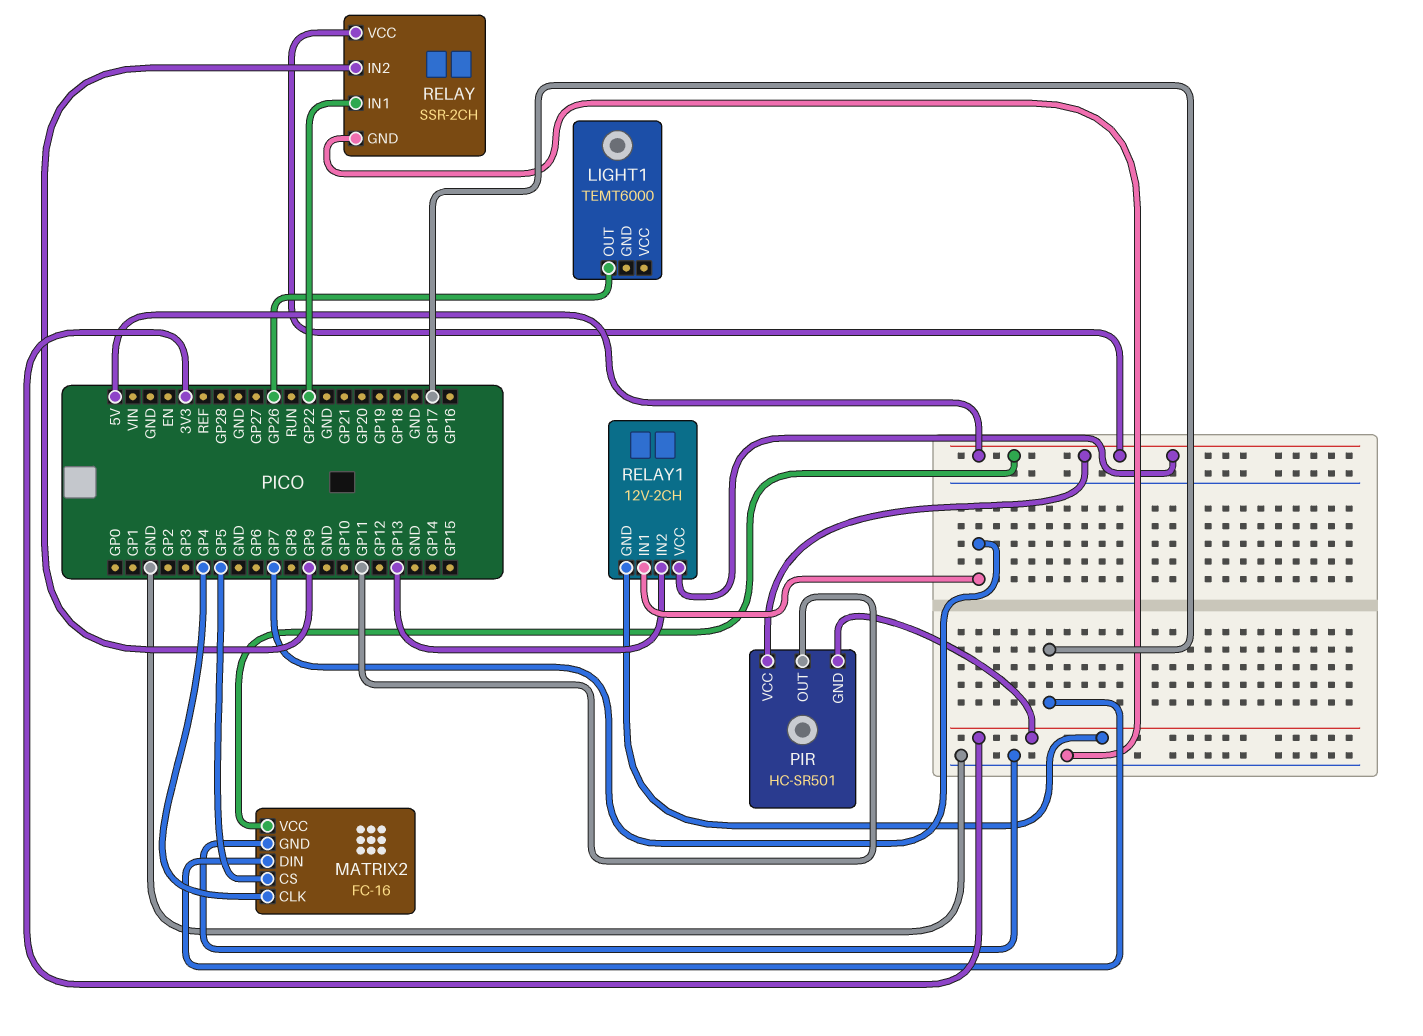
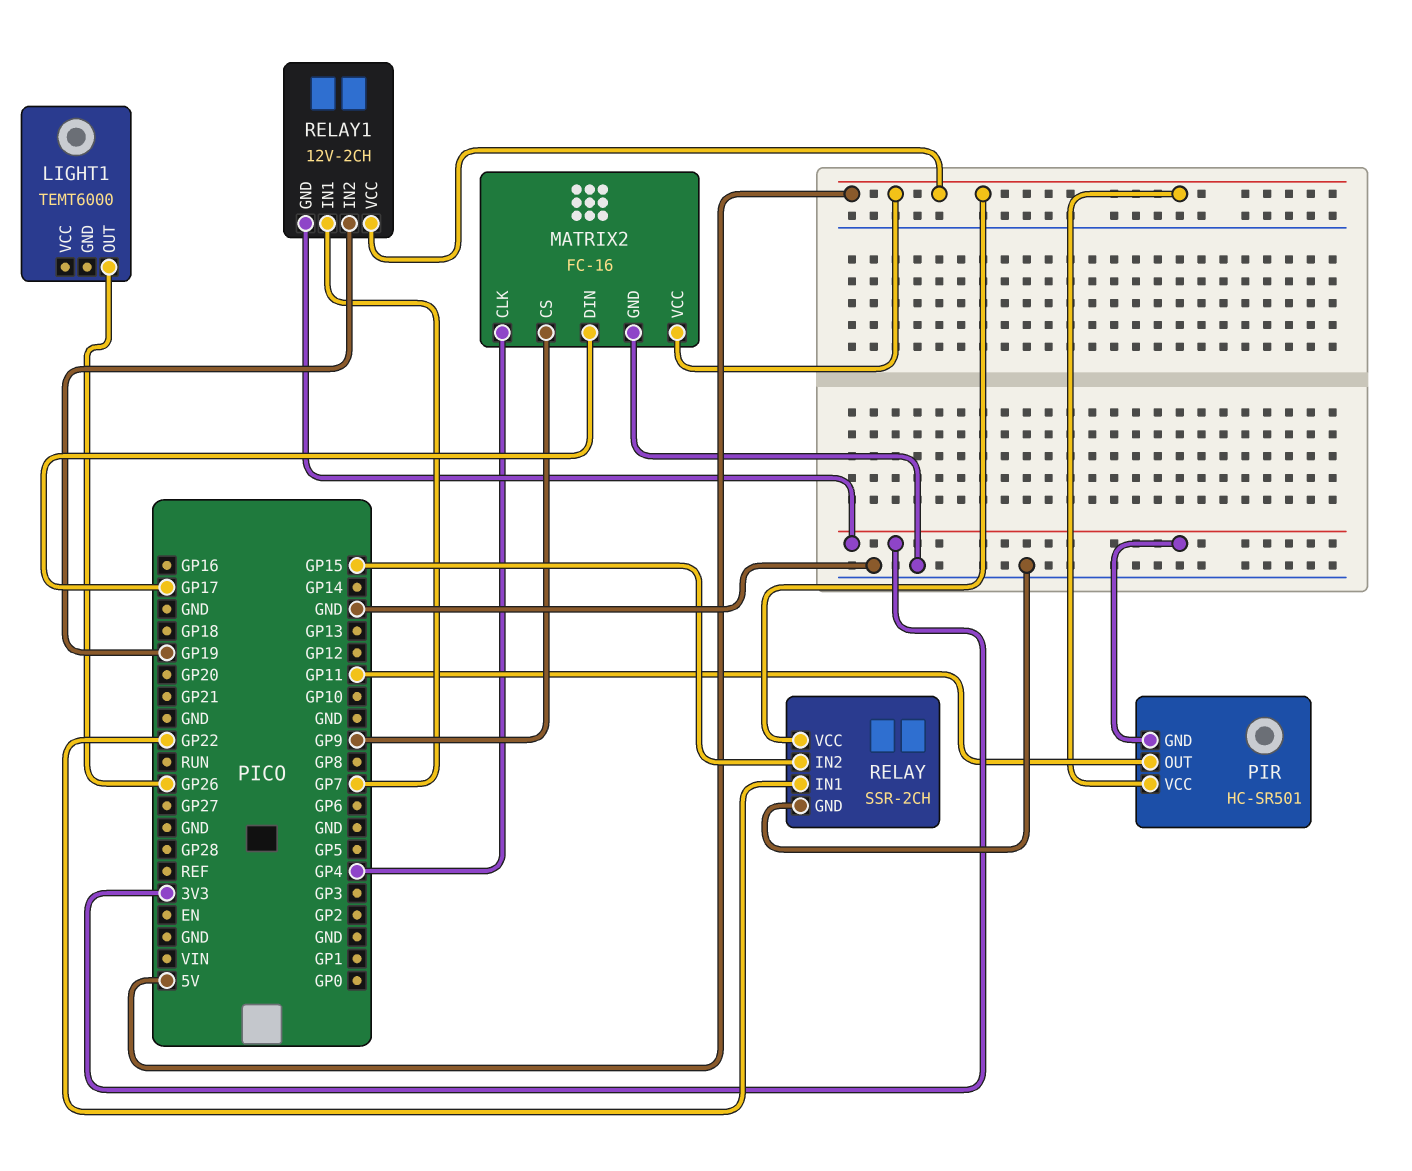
MATRIX2 pin CS: GP5 -> GP9
RELAY pin IN2: GP9 -> GP15
RELAY1 pin IN2: GP13 -> GP19

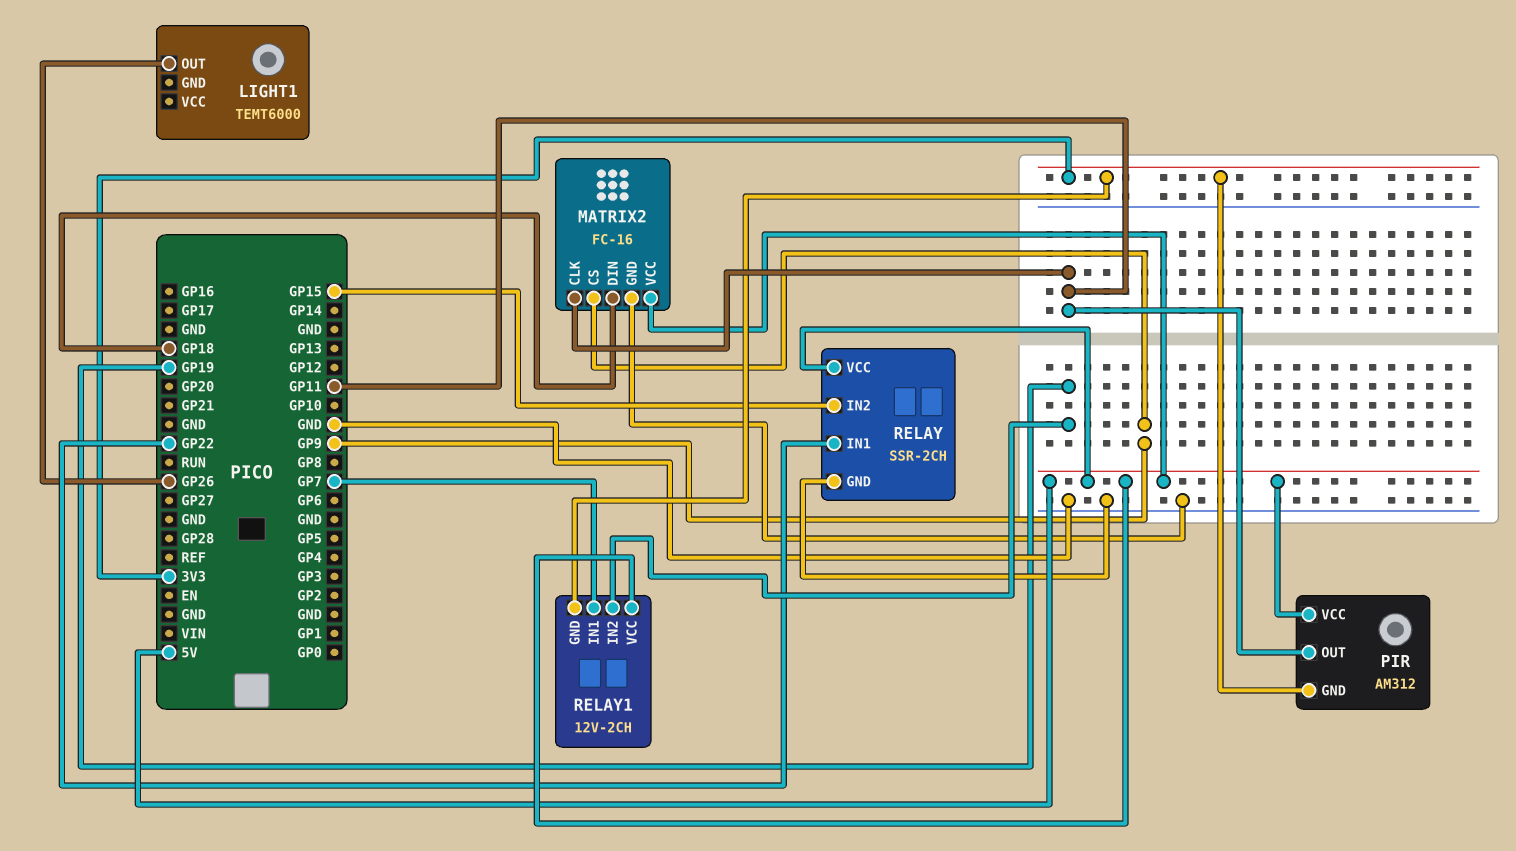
MATRIX2 pin CLK: GP4 -> GP11
MATRIX2 pin DIN: GP17 -> GP18
PIR: HC-SR501 -> AM312

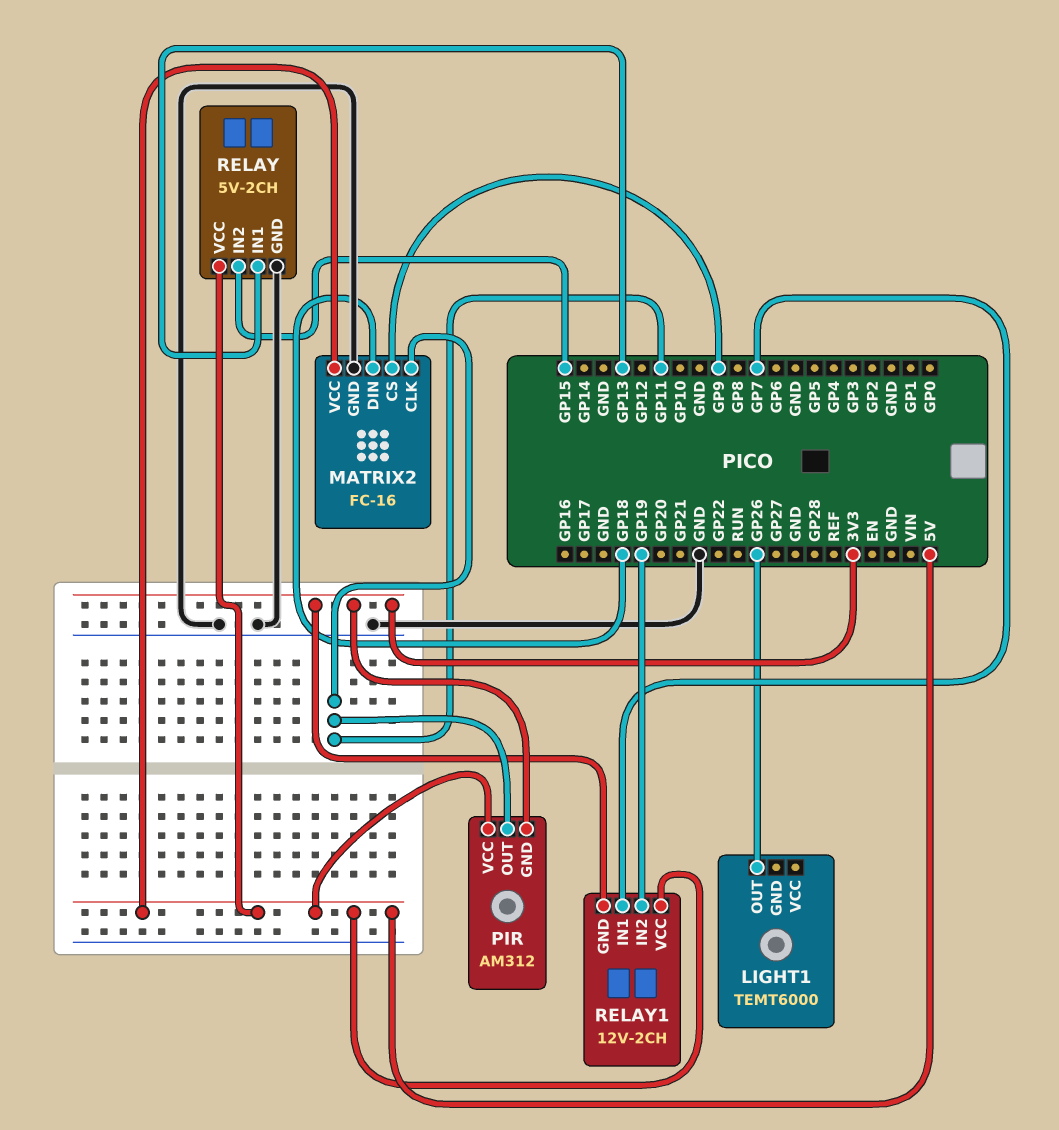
RELAY: SSR-2CH -> 5V-2CH
RELAY pin IN1: GP22 -> GP13

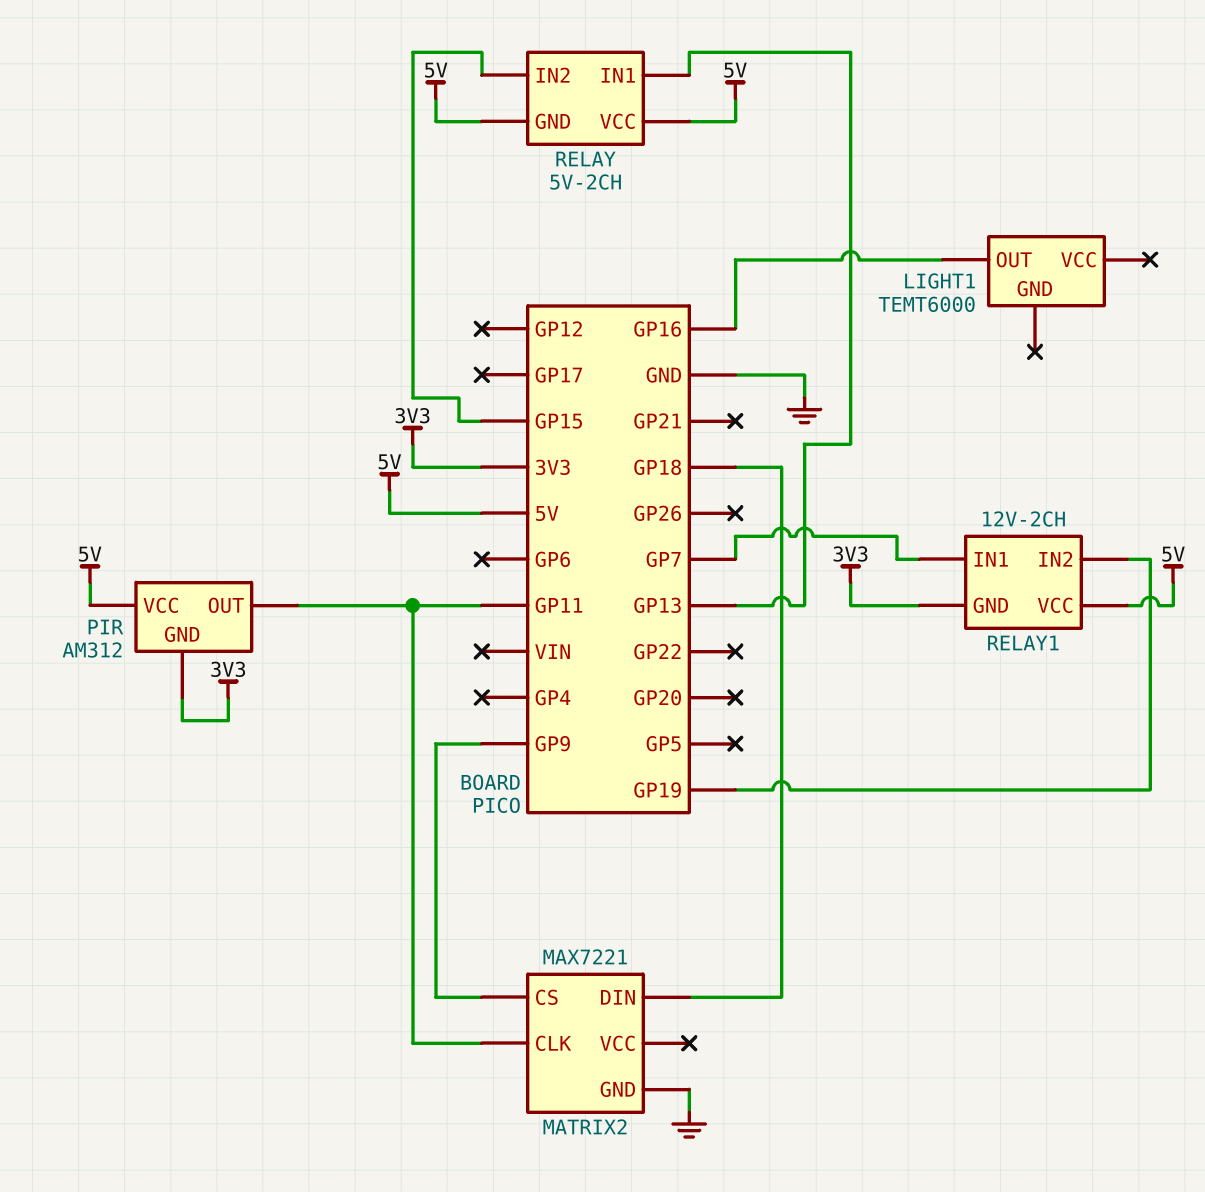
LIGHT1 pin OUT: GP26 -> GP16
MATRIX2: FC-16 -> MAX7221
MATRIX2 pin VCC: 5V -> none
RELAY pin GND: GND -> 5V

